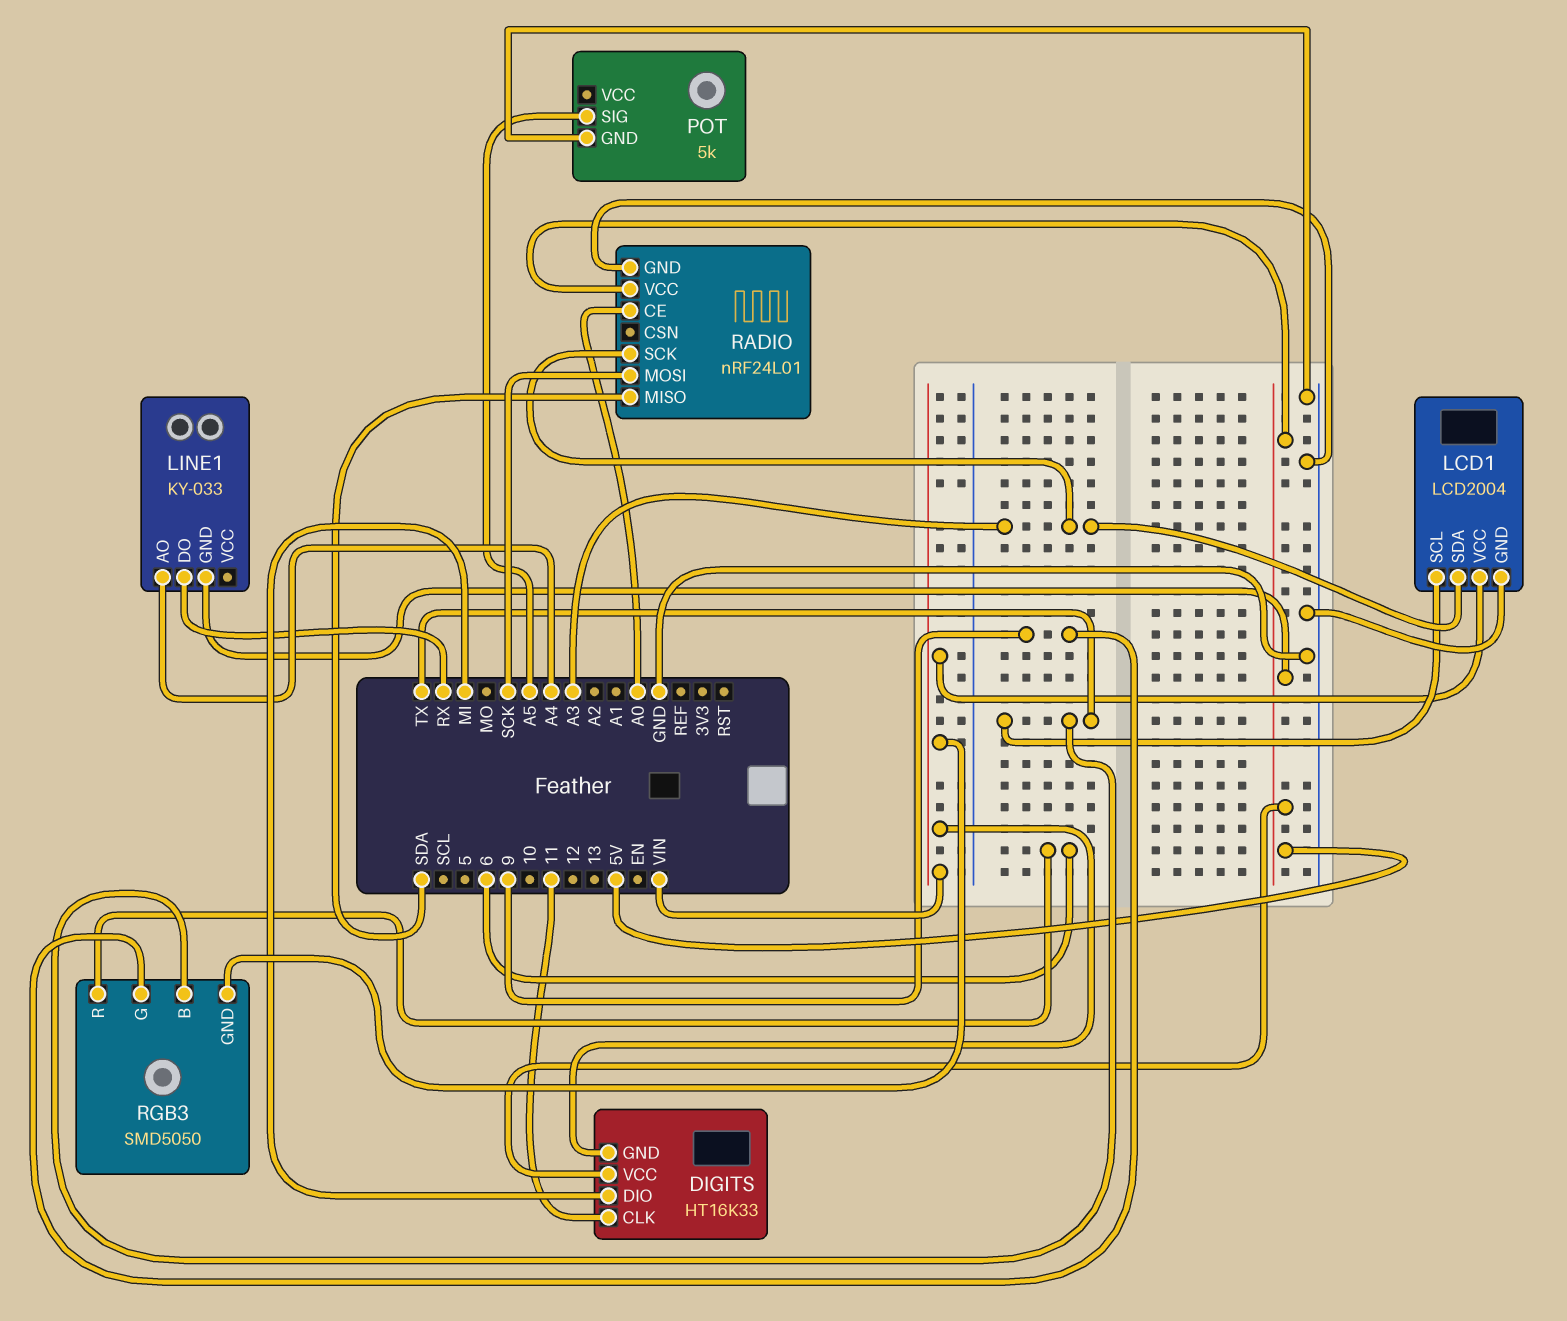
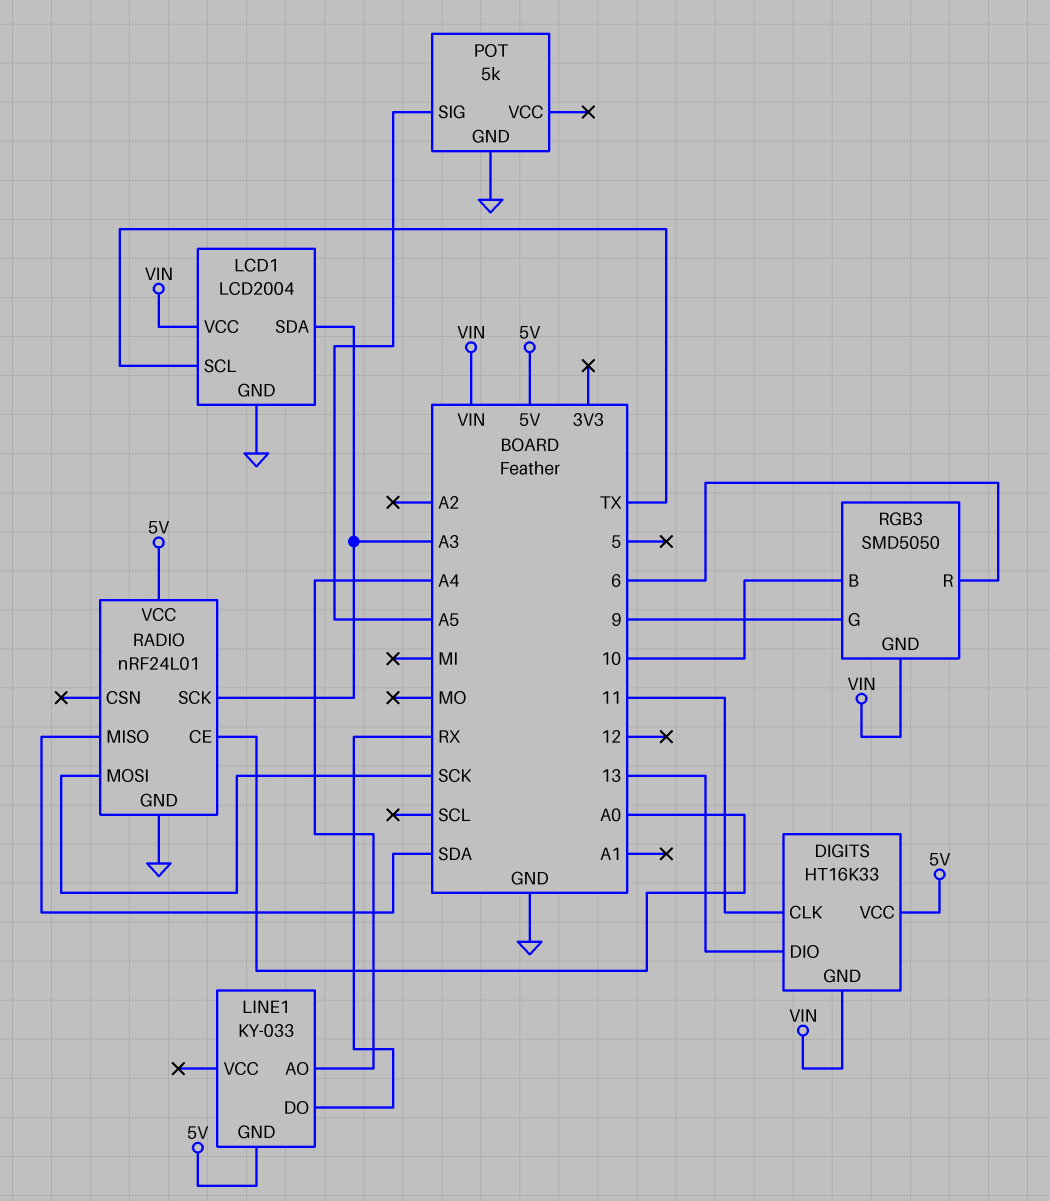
DIGITS pin DIO: MI -> 13
RGB3 pin B: TX -> 10

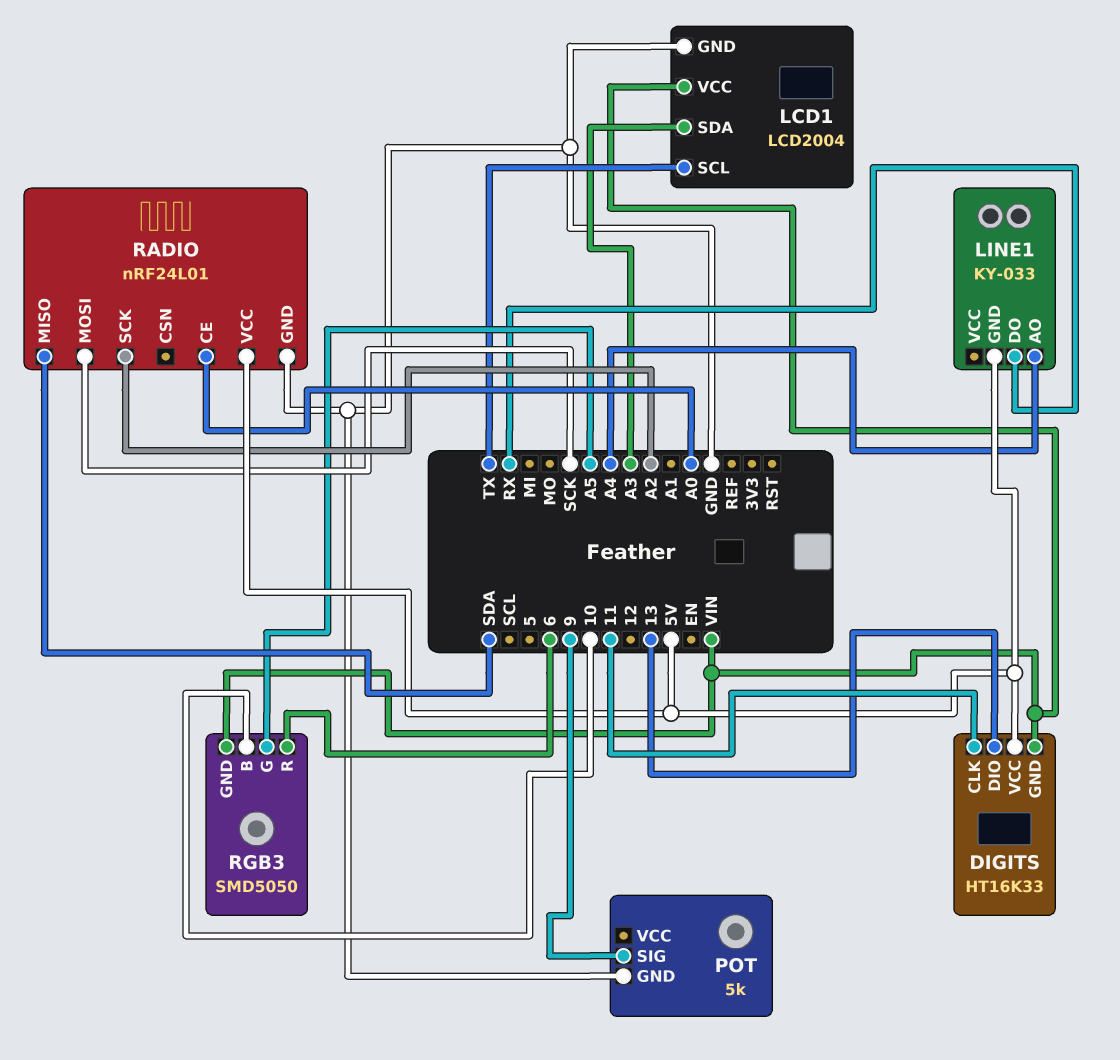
POT pin SIG: A5 -> 9
RADIO pin SCK: A3 -> A2
RGB3 pin G: 9 -> A5

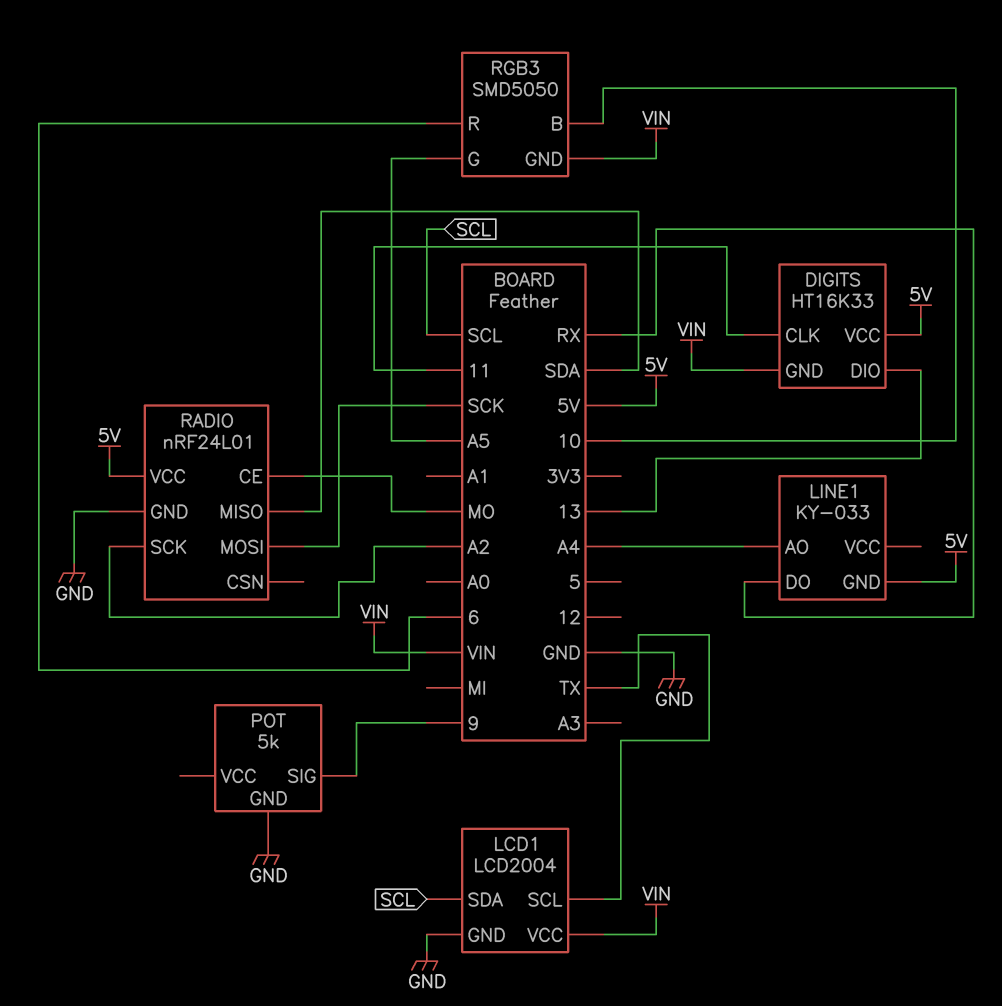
LCD1 pin SDA: A3 -> SCL
RADIO pin CE: A0 -> MO

